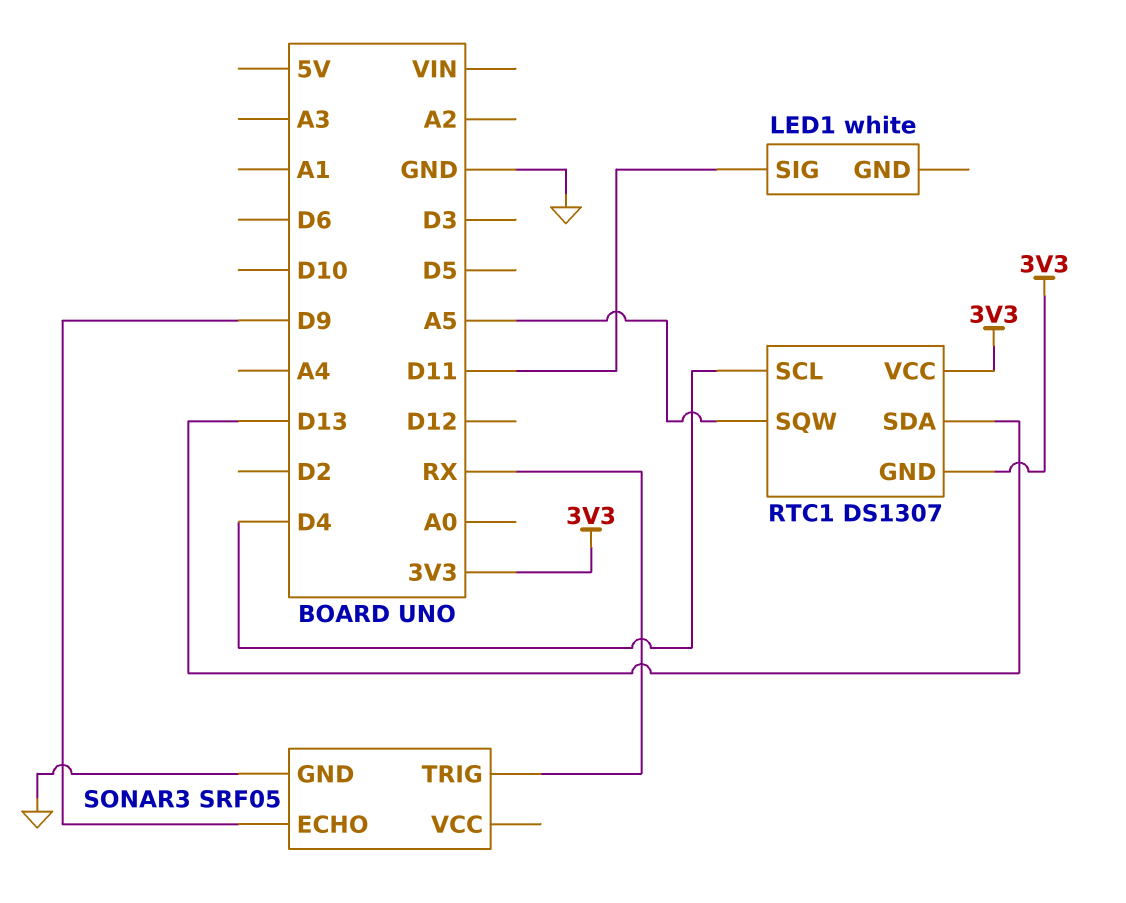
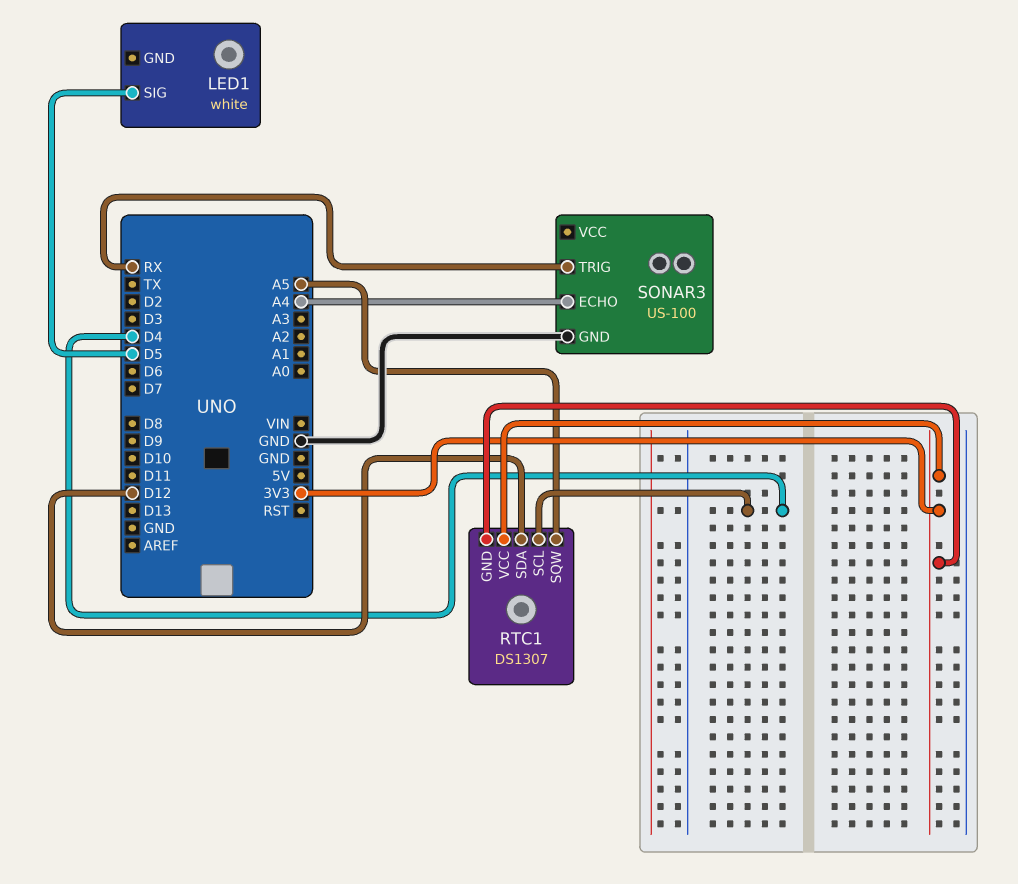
LED1 pin SIG: D11 -> D5
RTC1 pin SDA: D13 -> D12
SONAR3: SRF05 -> US-100
SONAR3 pin ECHO: D9 -> A4

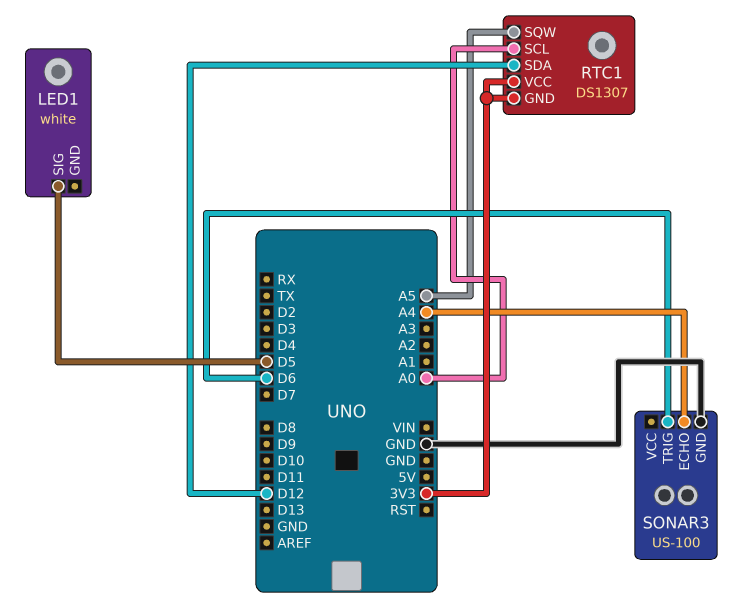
RTC1 pin SCL: D4 -> A0
SONAR3 pin TRIG: RX -> D6

